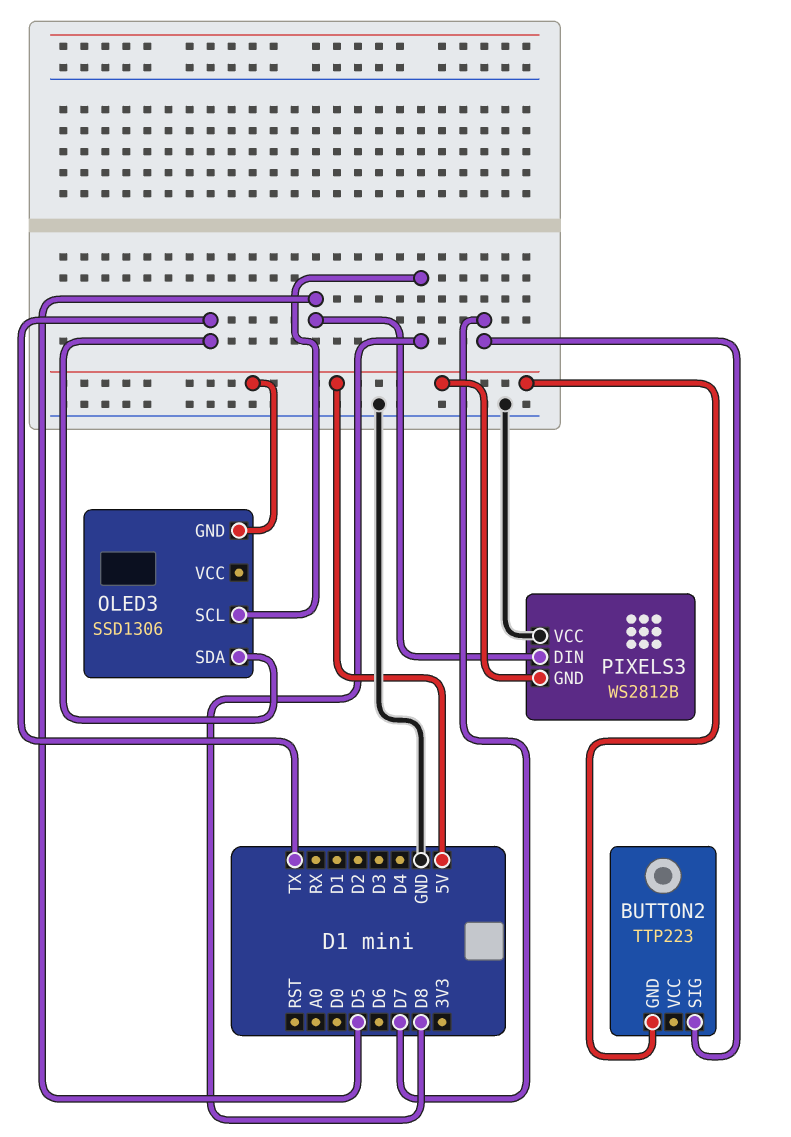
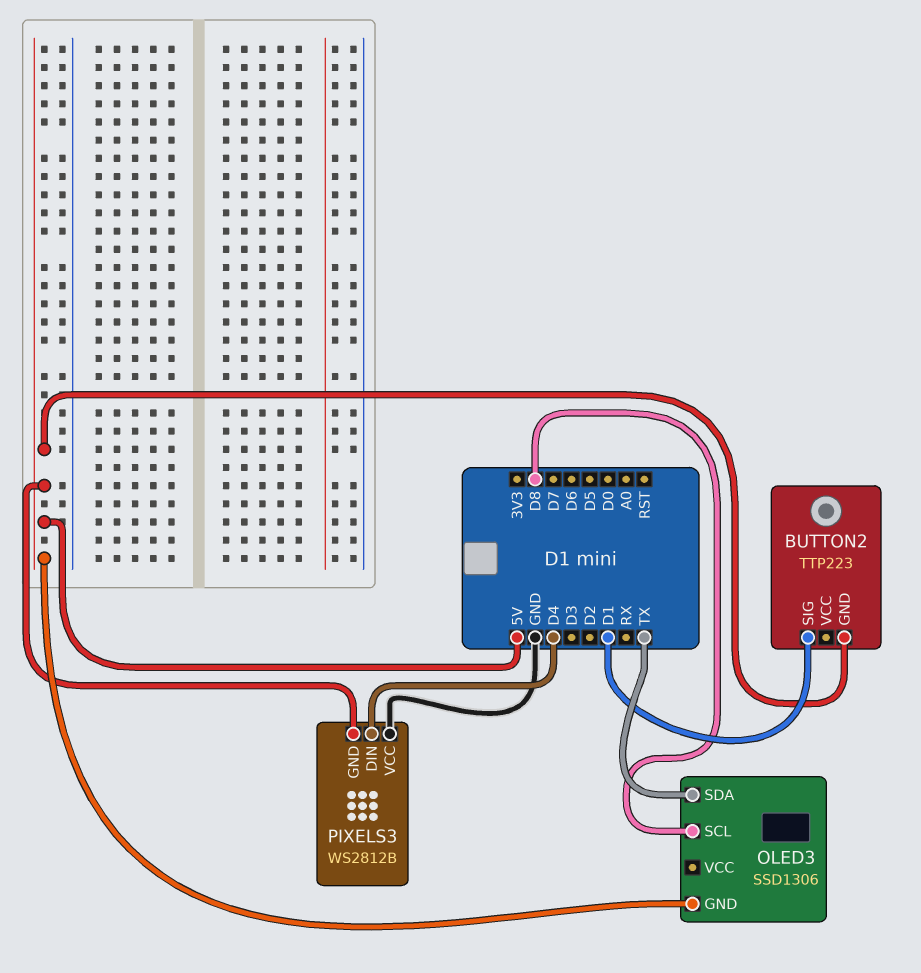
BUTTON2 pin SIG: D7 -> D1
PIXELS3 pin DIN: D5 -> D4

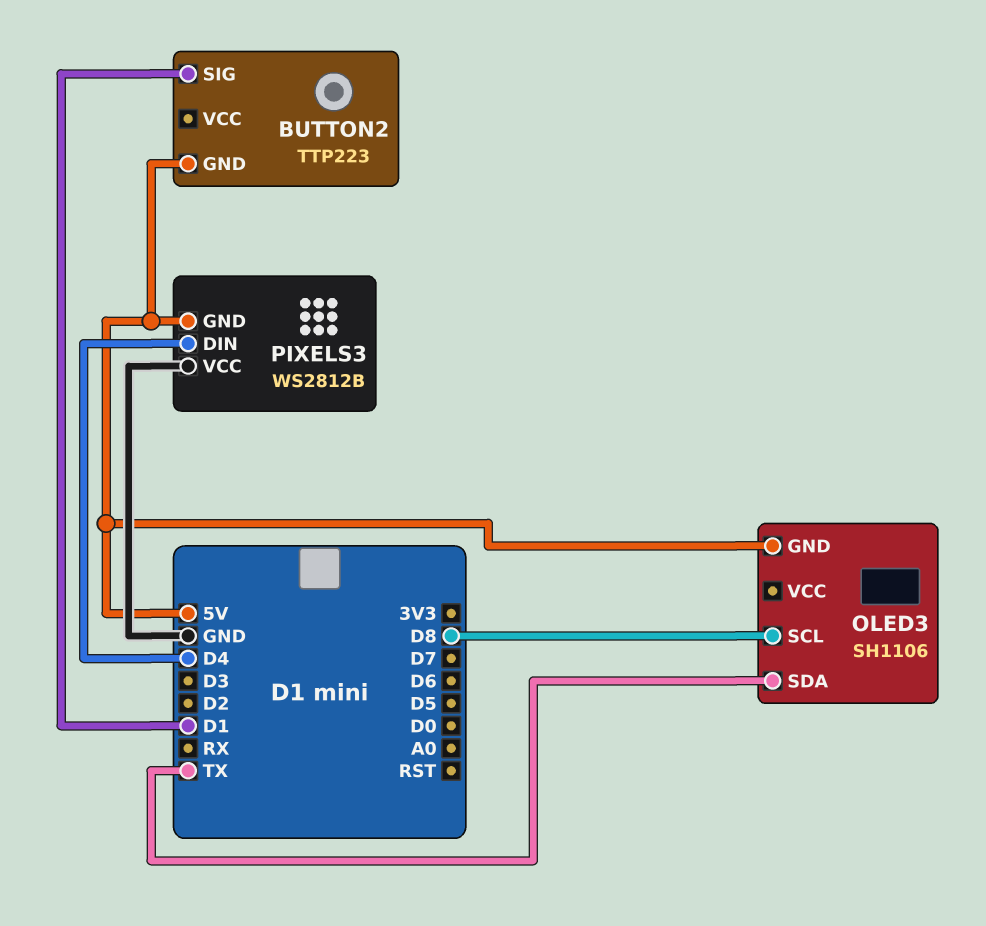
OLED3: SSD1306 -> SH1106

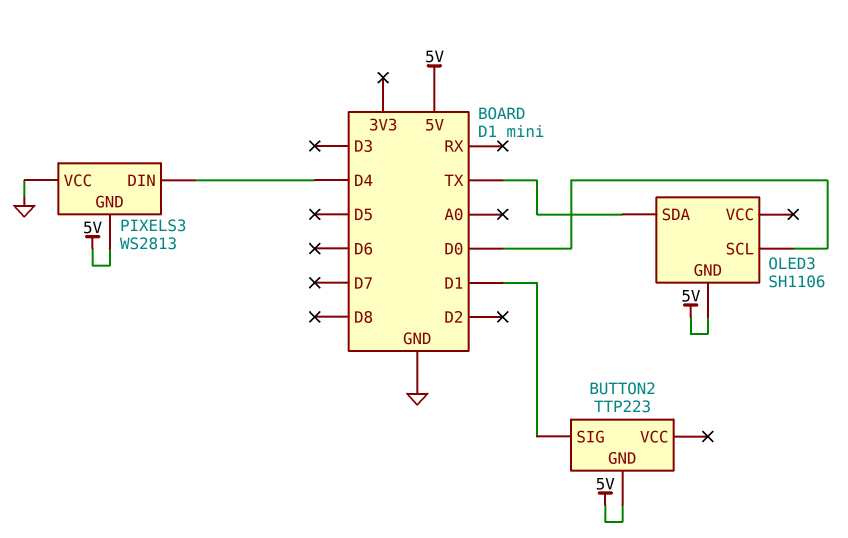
OLED3 pin SCL: D8 -> D0
PIXELS3: WS2812B -> WS2813

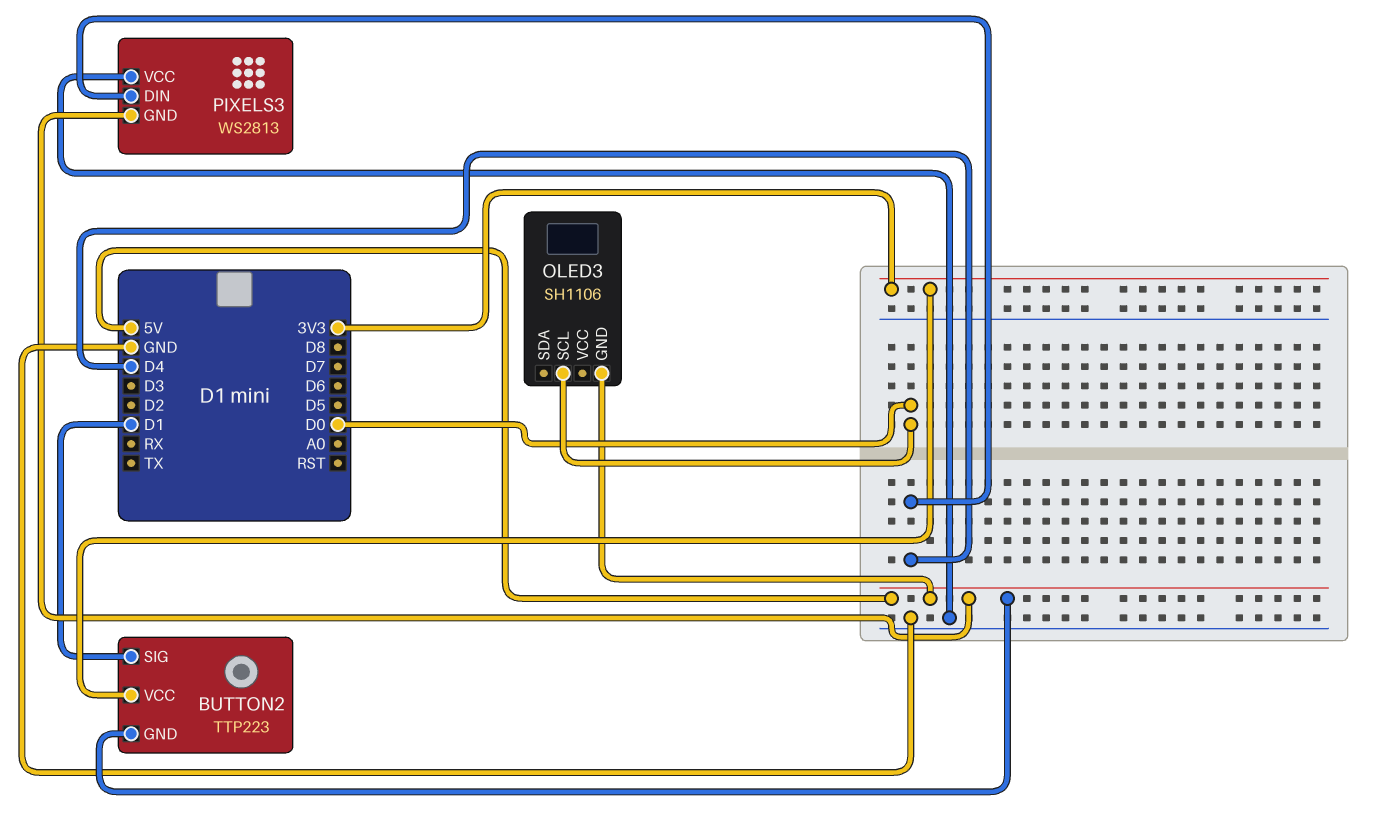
BUTTON2 pin VCC: none -> 3V3
OLED3 pin SDA: TX -> none

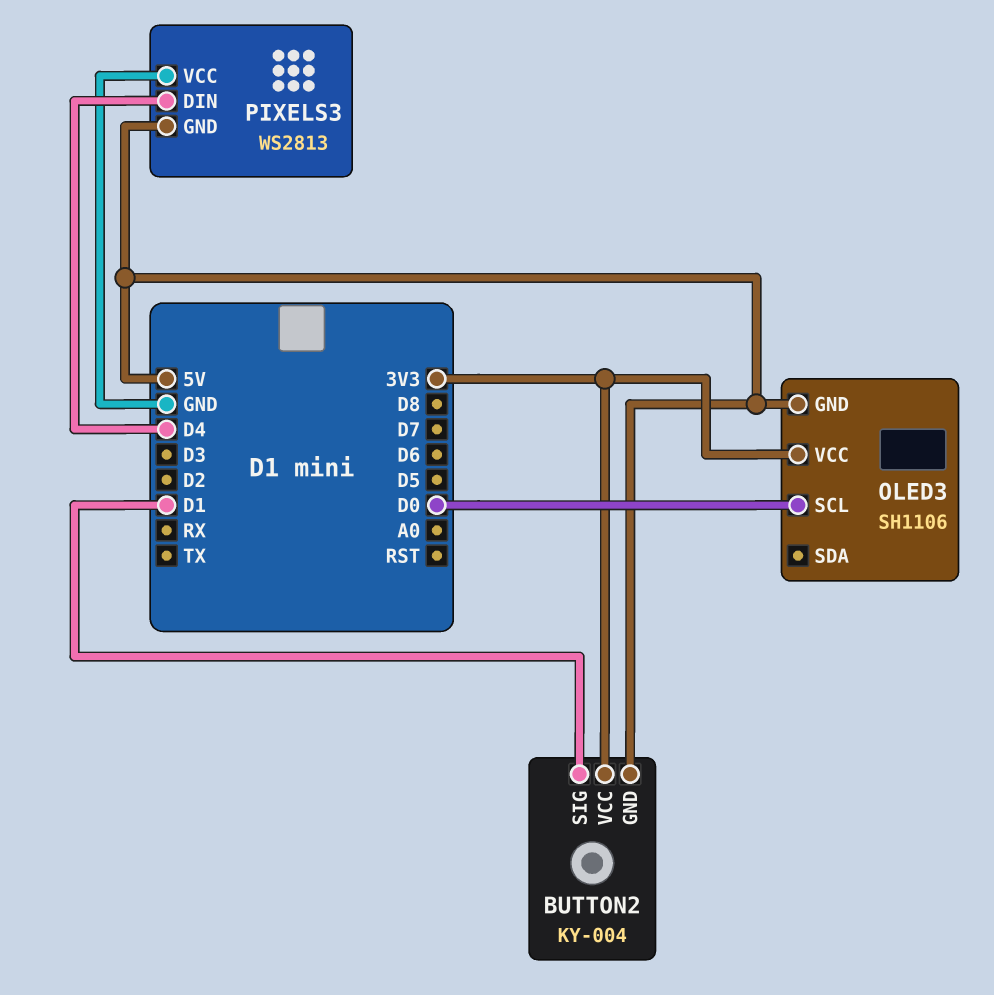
BUTTON2: TTP223 -> KY-004
OLED3 pin VCC: none -> 3V3

